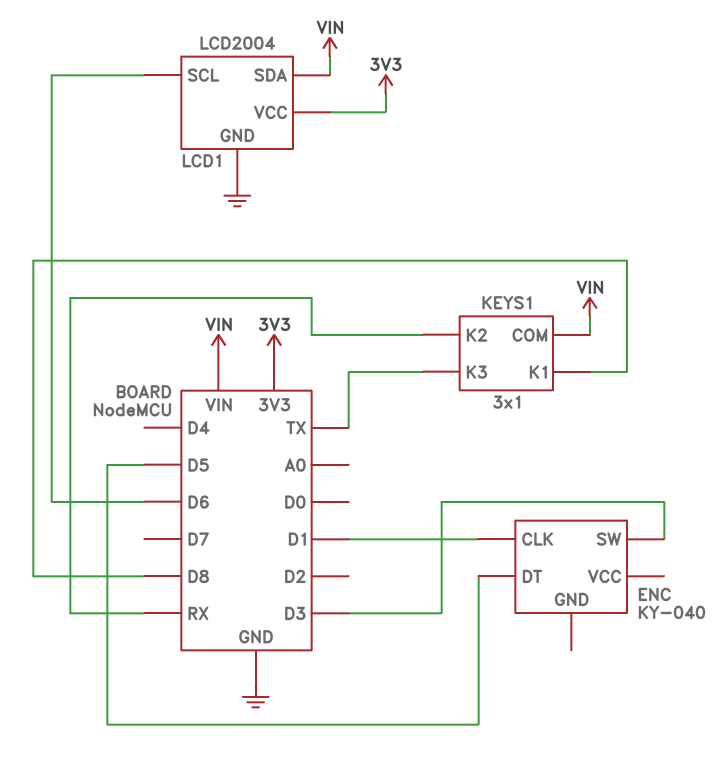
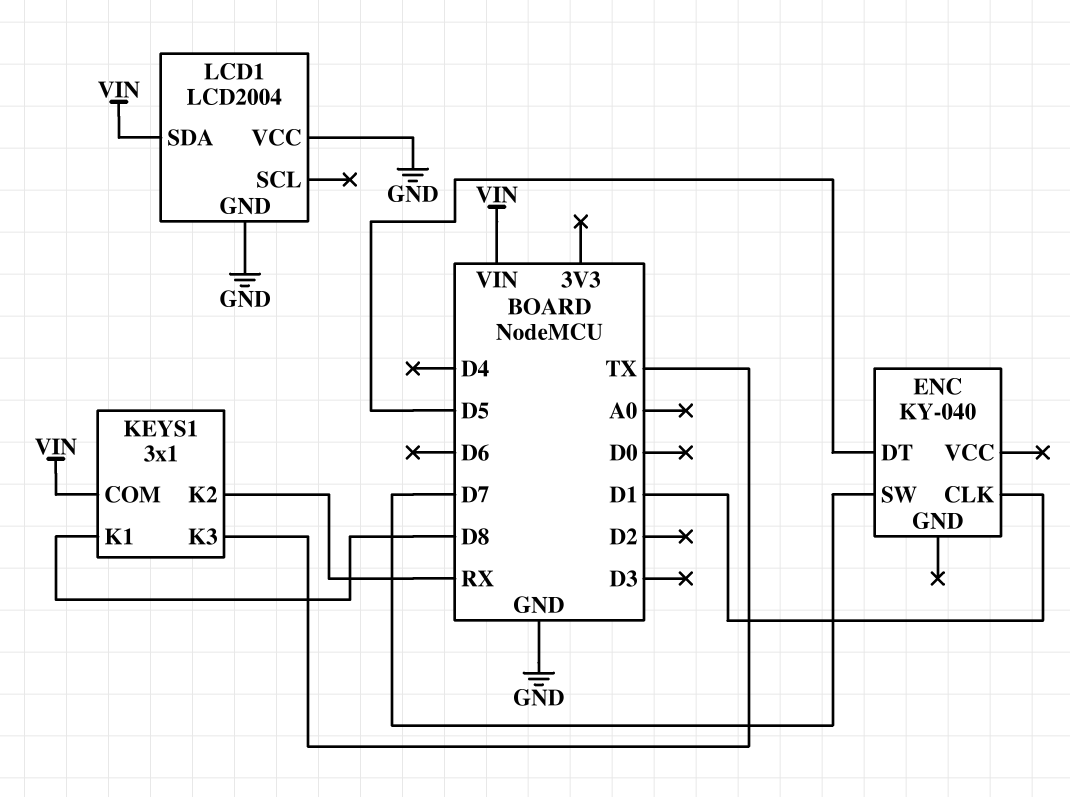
ENC pin SW: D3 -> D7
LCD1 pin SCL: D6 -> none
LCD1 pin VCC: 3V3 -> GND

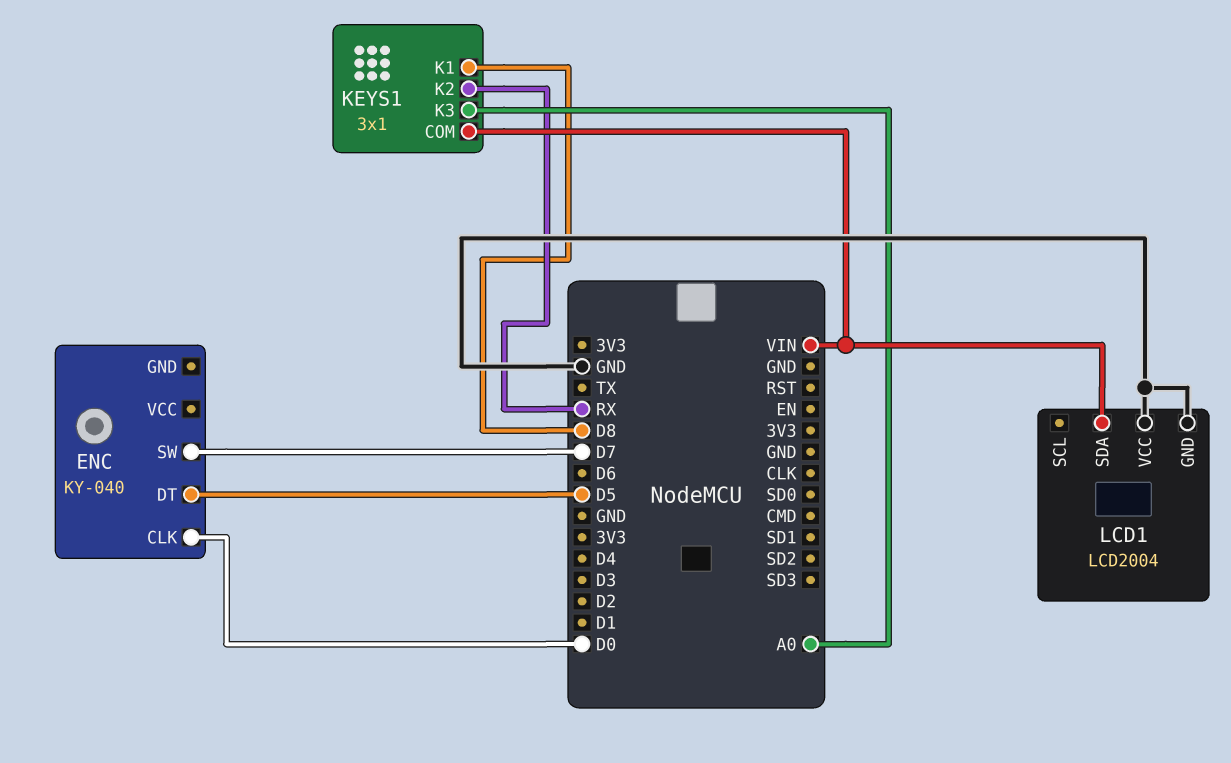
ENC pin CLK: D1 -> D0
KEYS1 pin K3: TX -> A0

